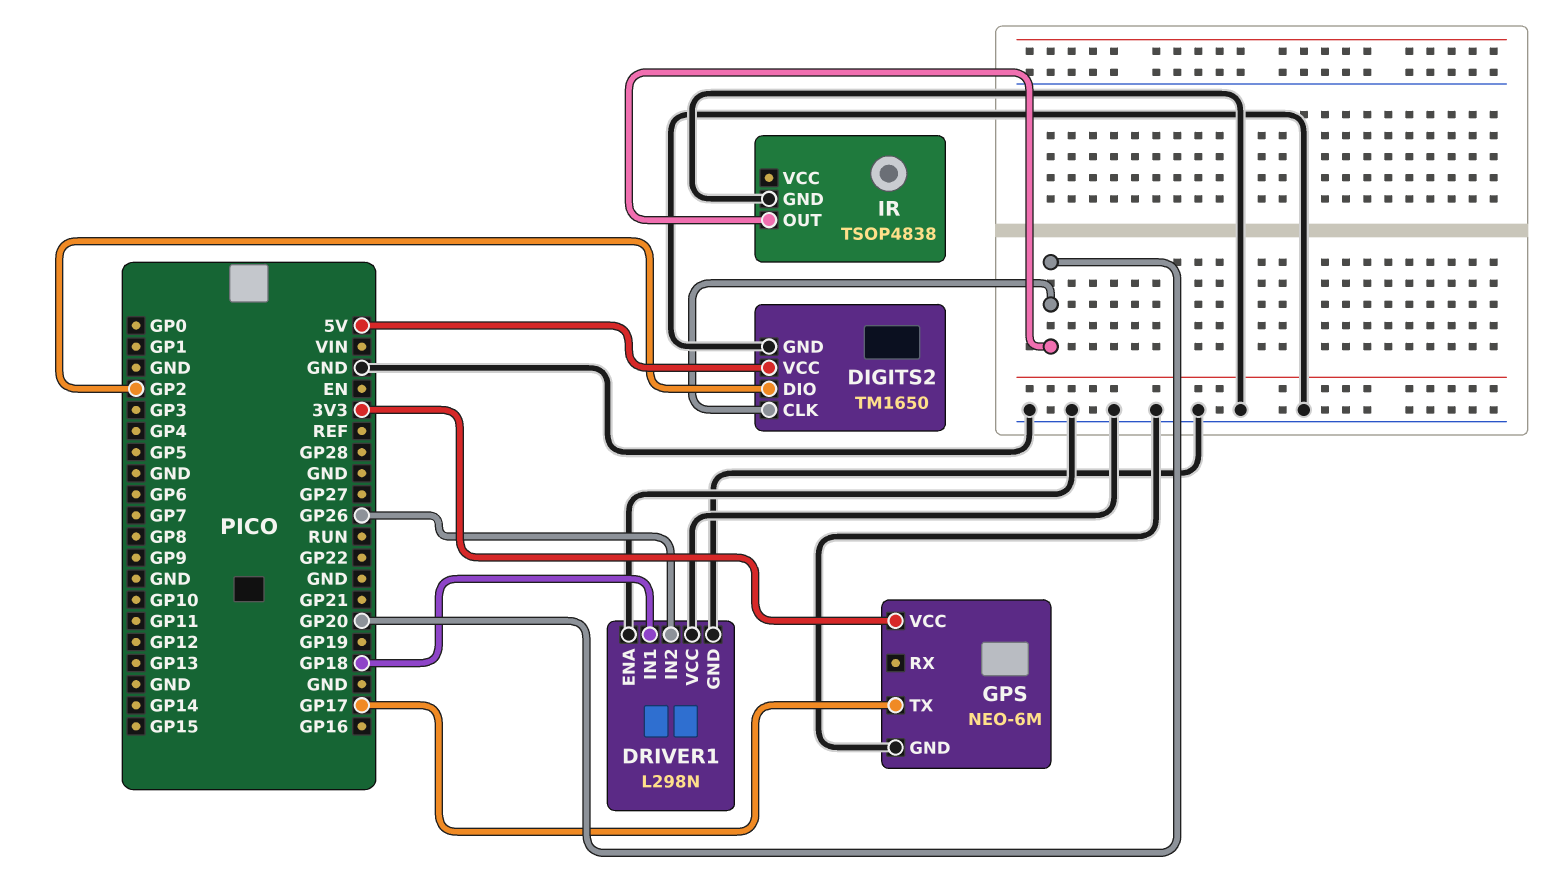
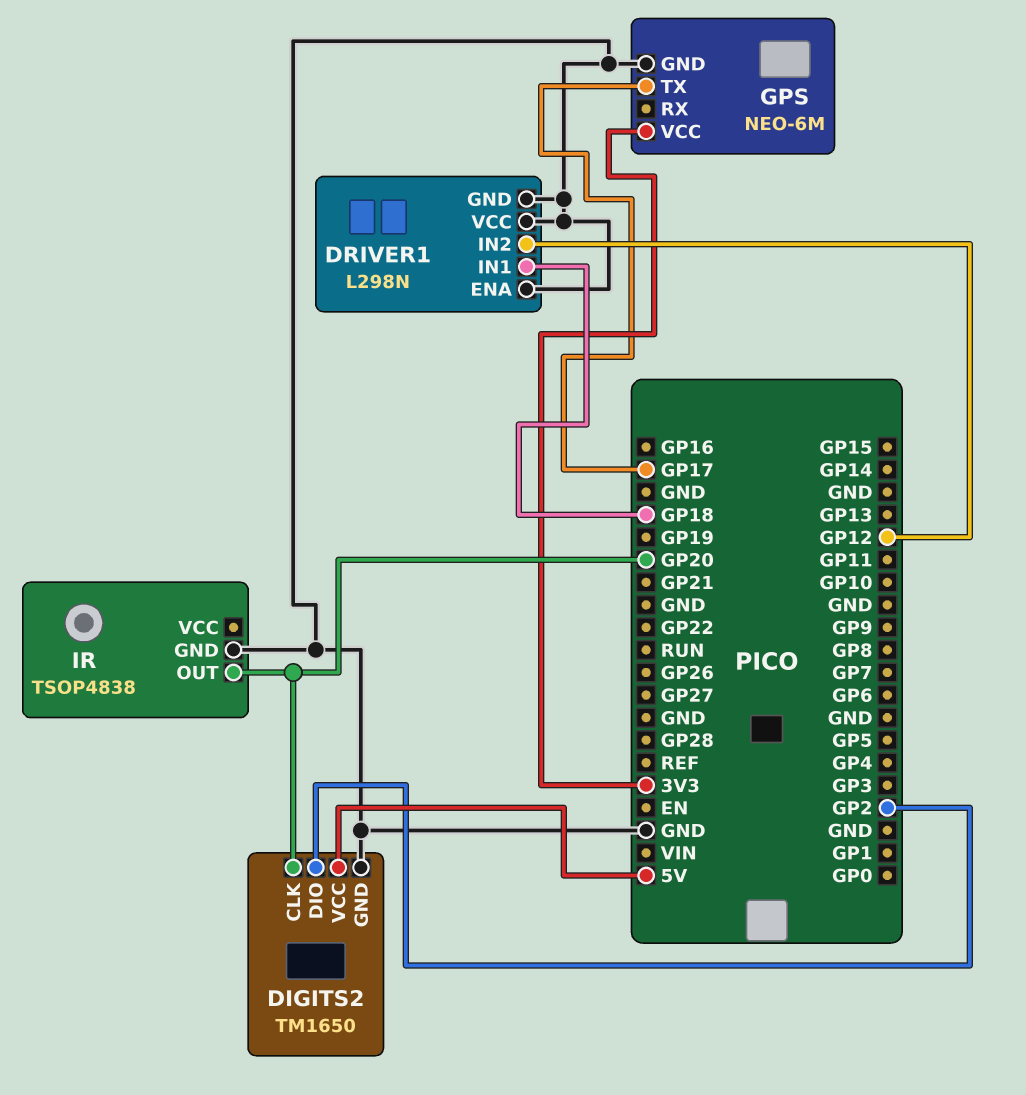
DRIVER1 pin IN2: GP26 -> GP12

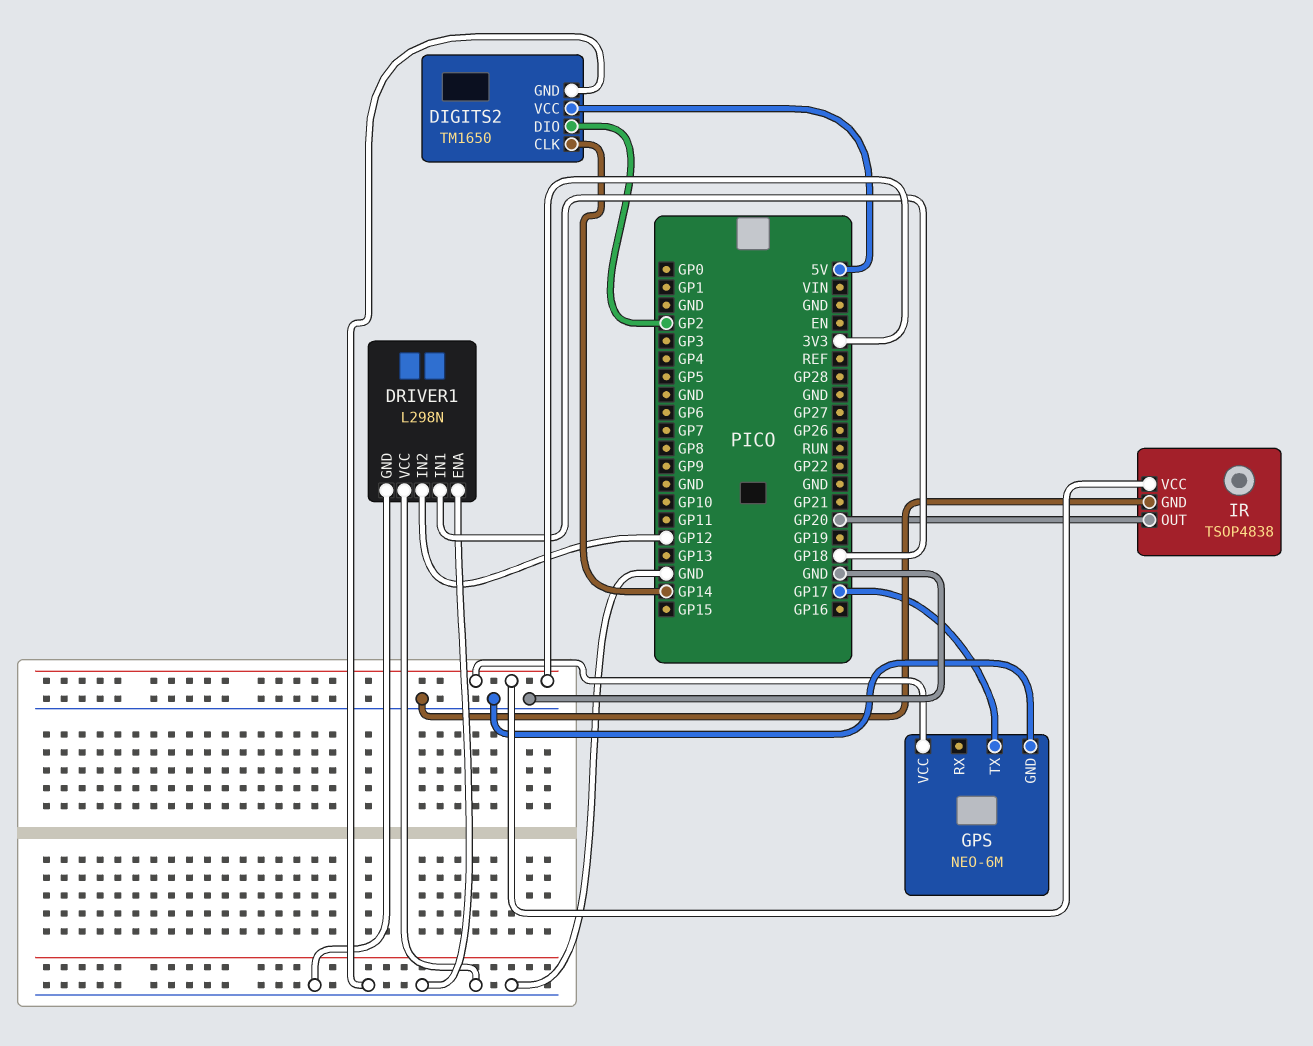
DIGITS2 pin CLK: GP20 -> GP14
IR pin VCC: none -> 3V3

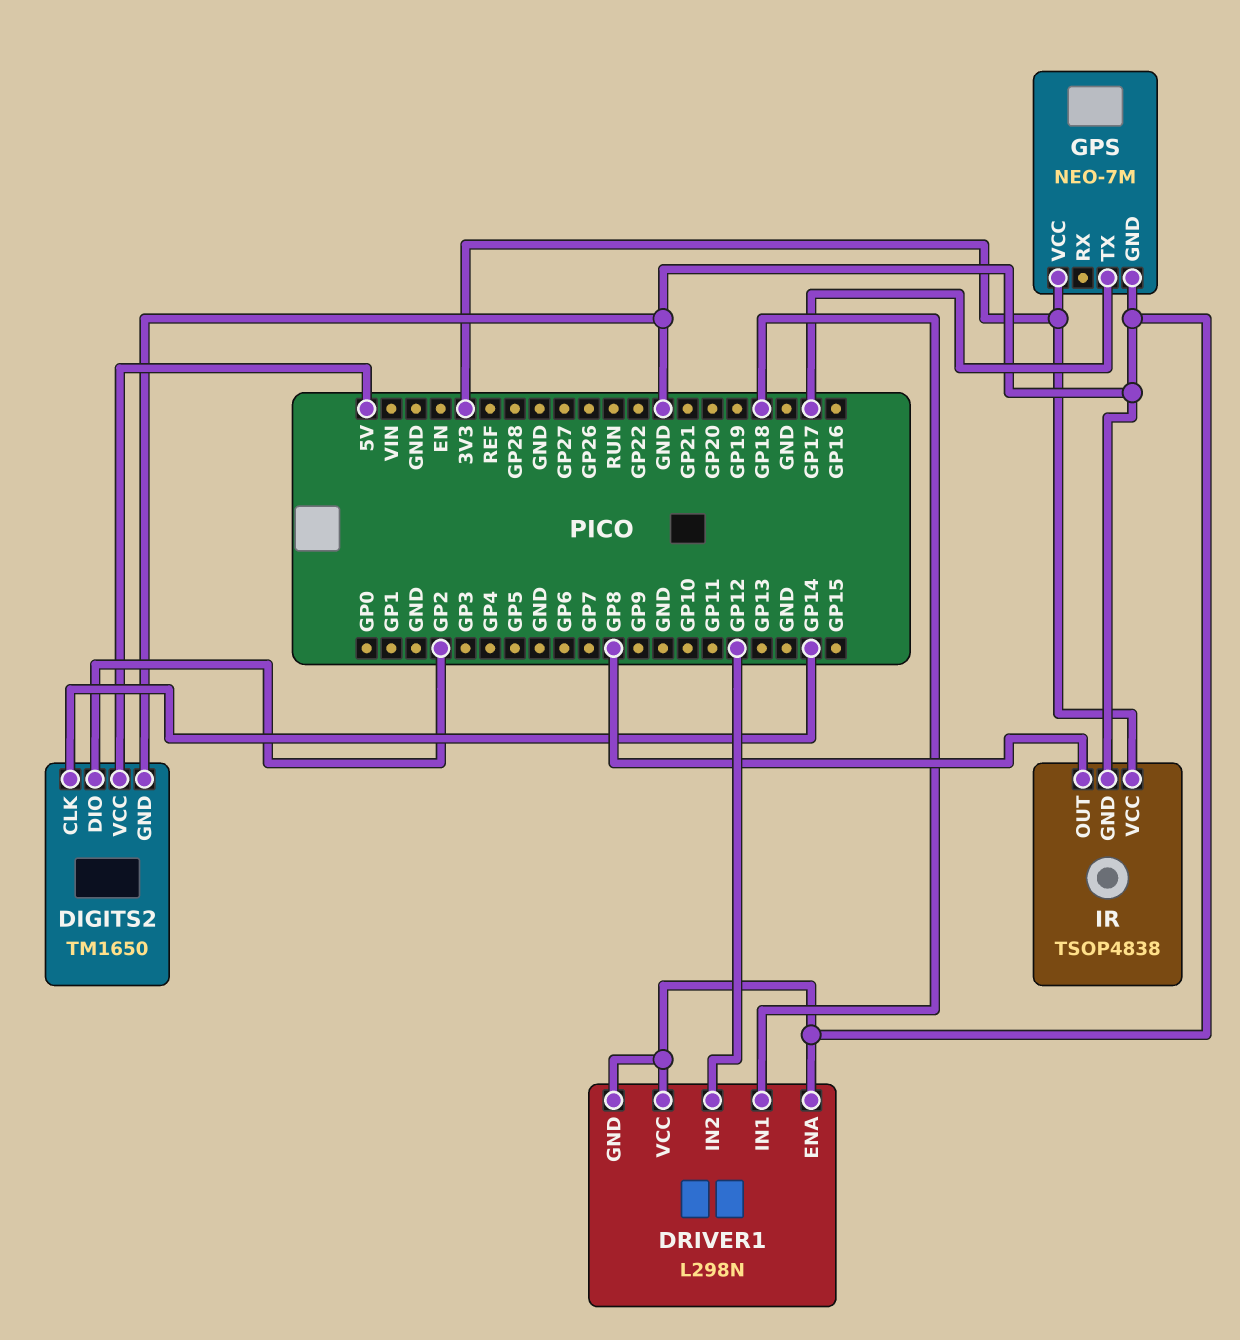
GPS: NEO-6M -> NEO-7M
IR pin OUT: GP20 -> GP8

